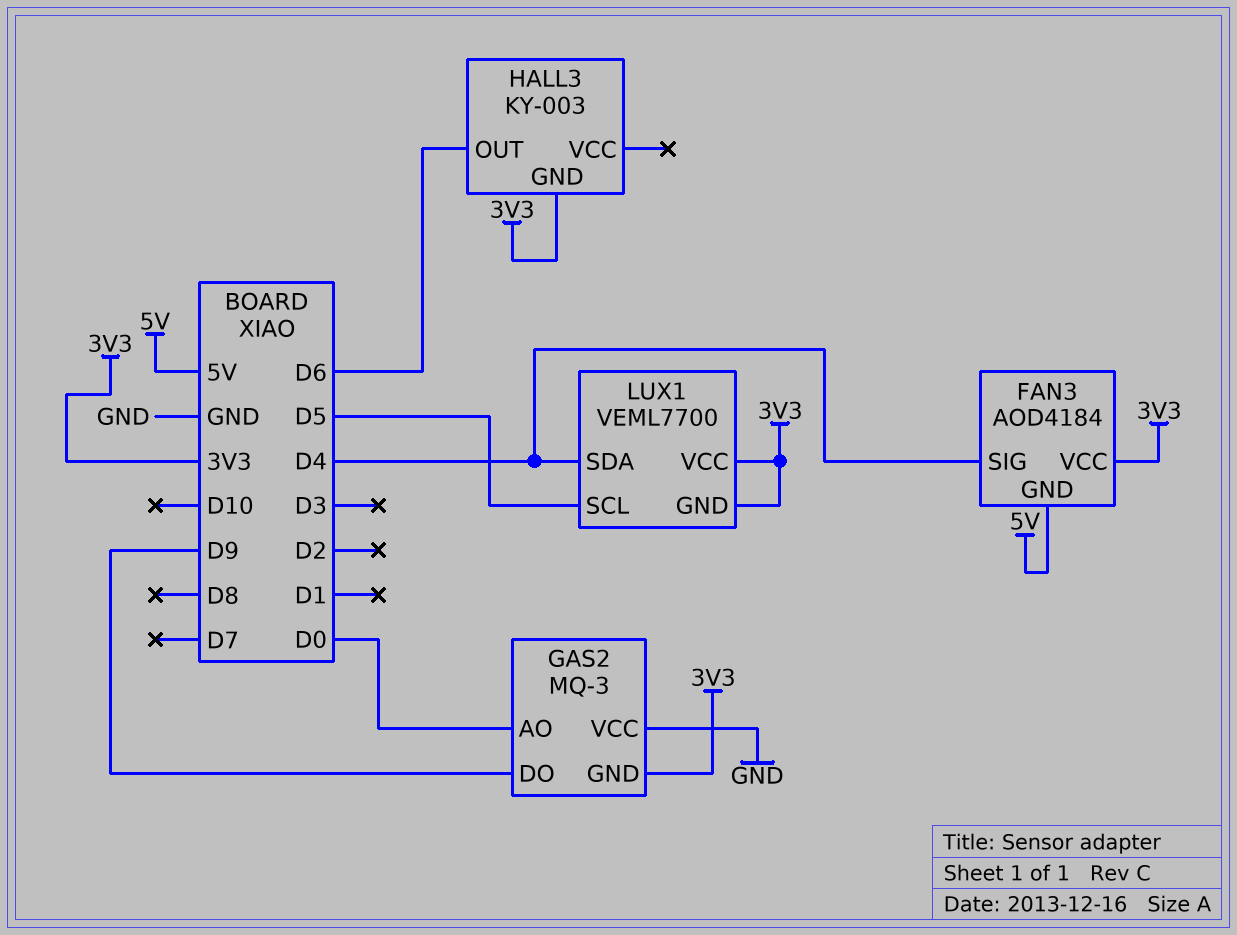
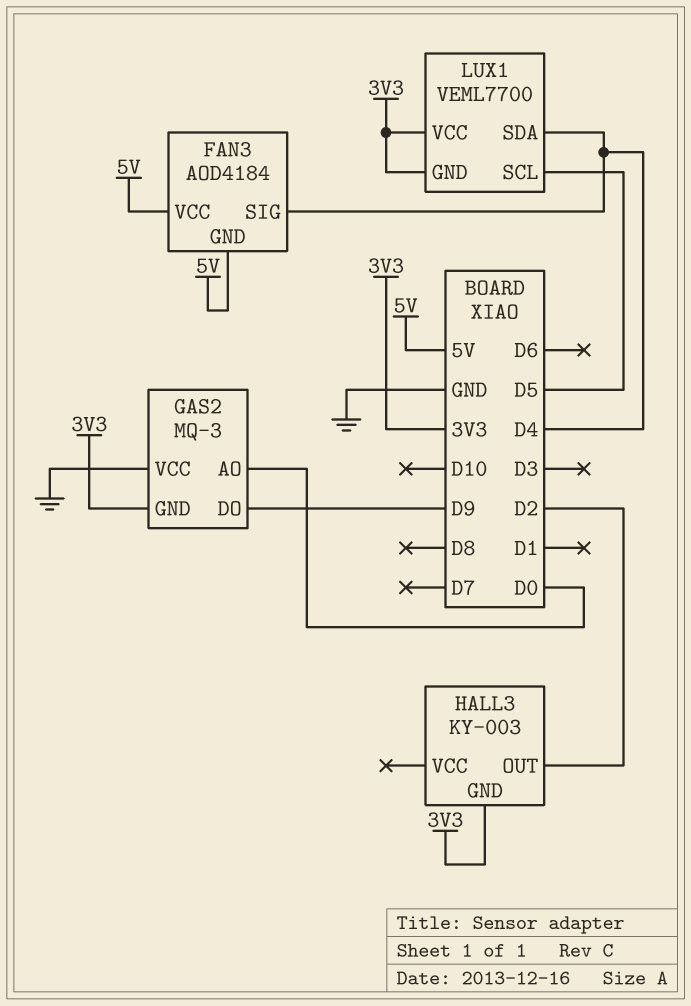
FAN3 pin VCC: 3V3 -> 5V
HALL3 pin OUT: D6 -> D2

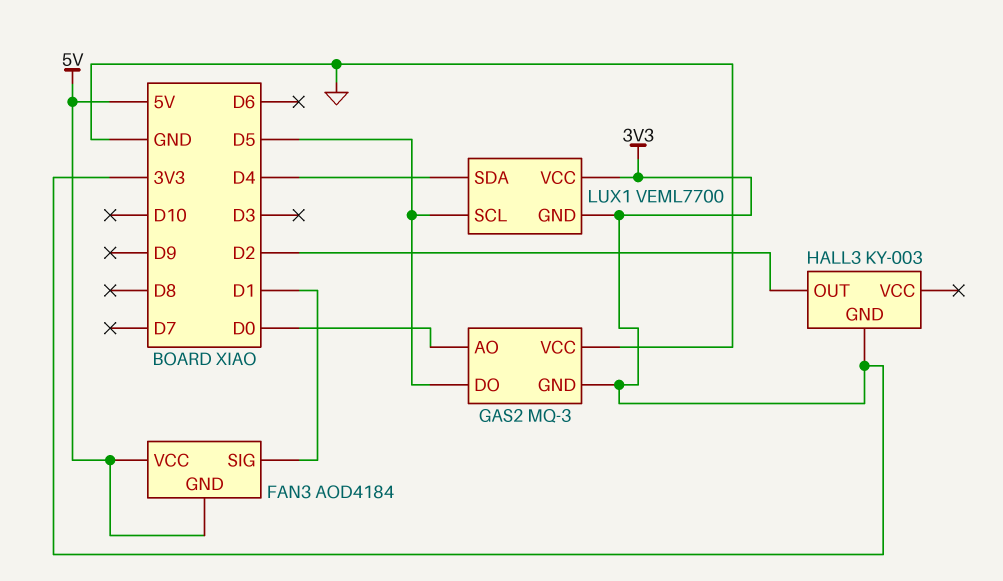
FAN3 pin SIG: D4 -> D1
GAS2 pin DO: D9 -> D5

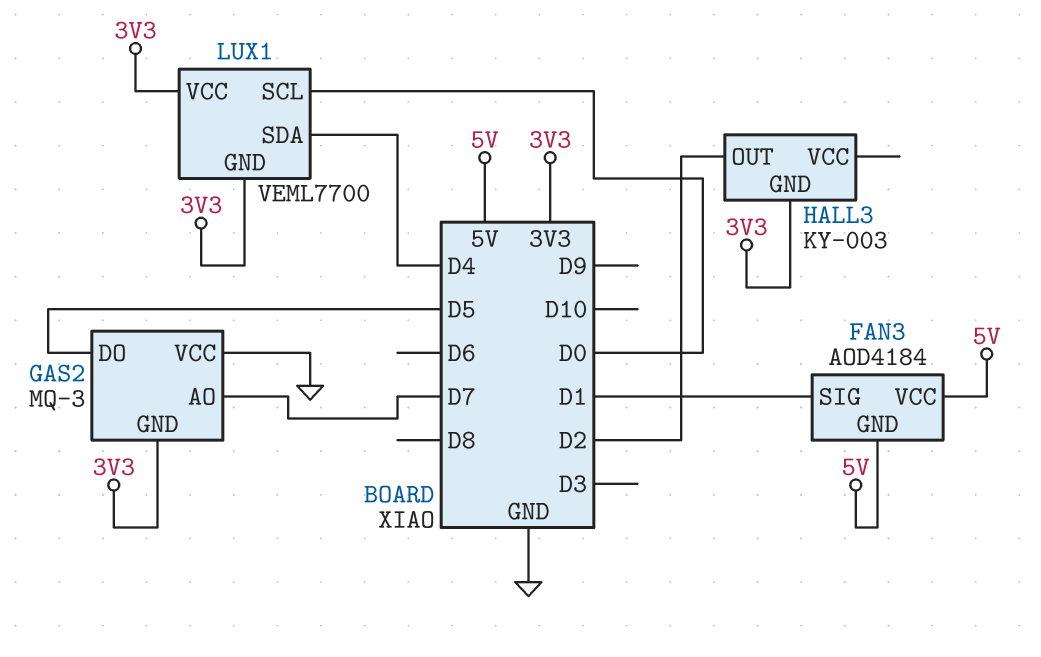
GAS2 pin AO: D0 -> D7
LUX1 pin SCL: D5 -> D0

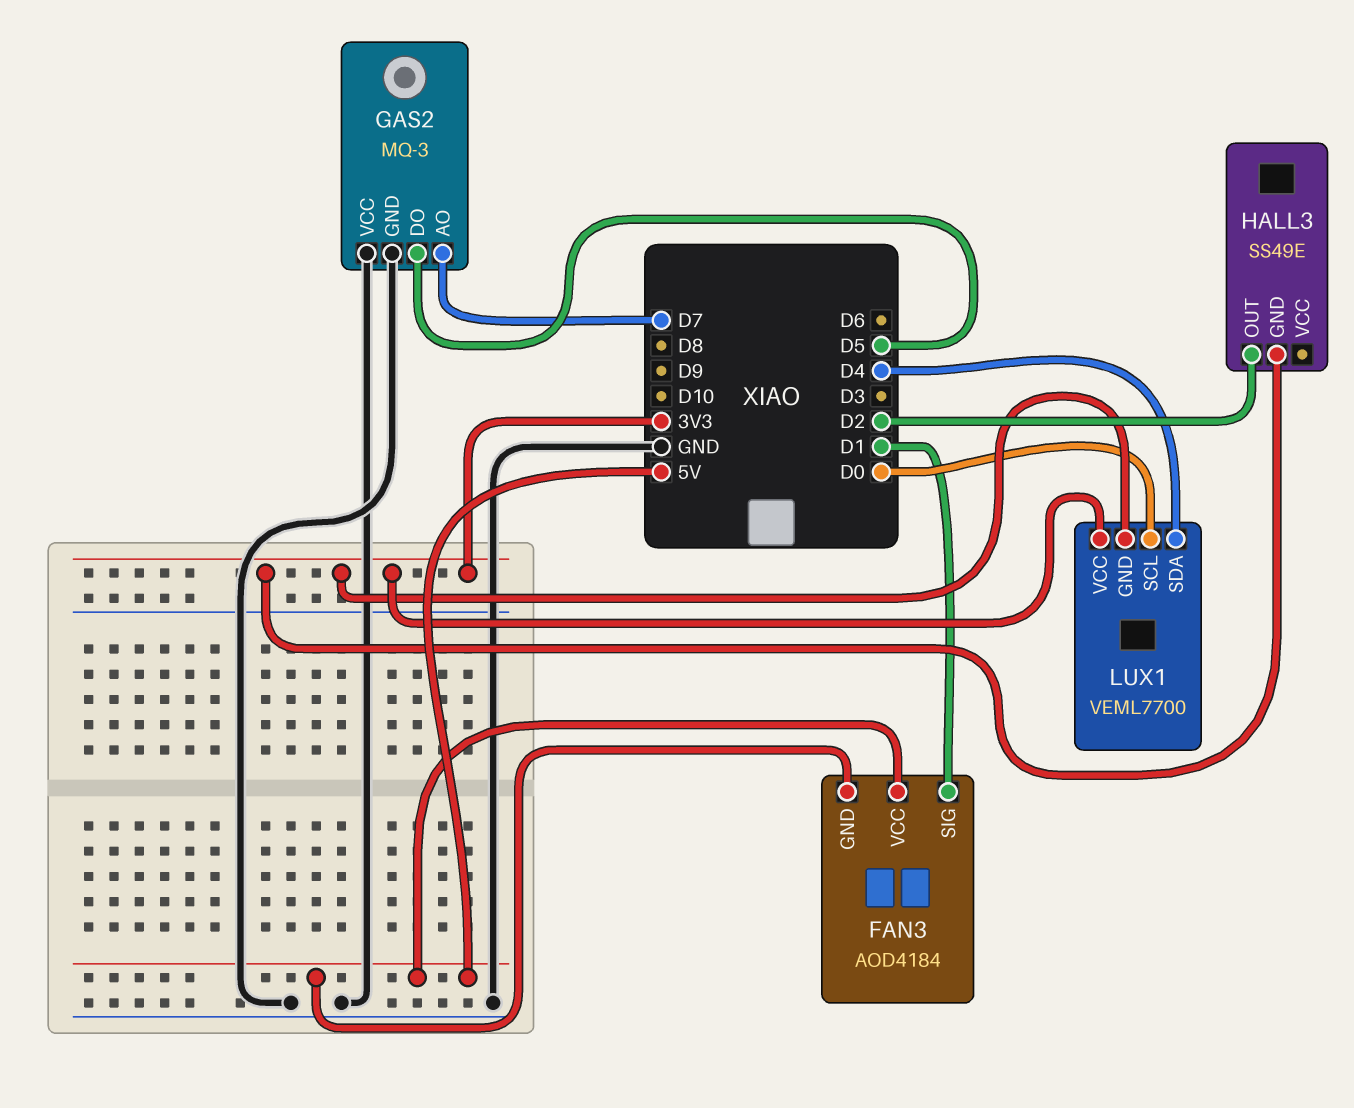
GAS2 pin GND: 3V3 -> GND
HALL3: KY-003 -> SS49E

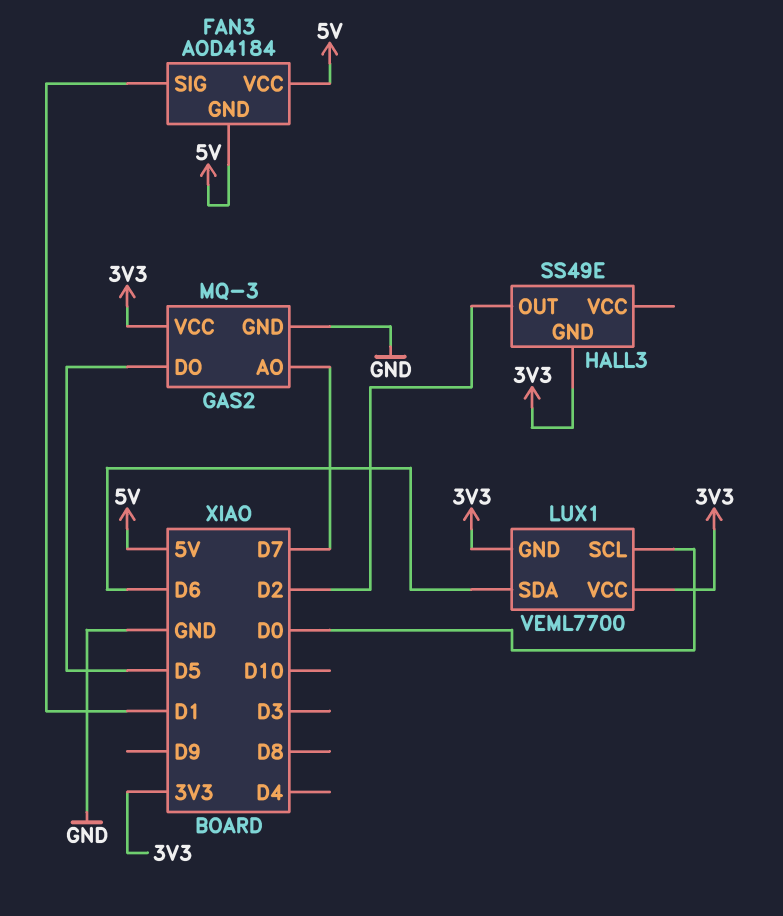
GAS2 pin VCC: GND -> 3V3
LUX1 pin SDA: D4 -> D6

